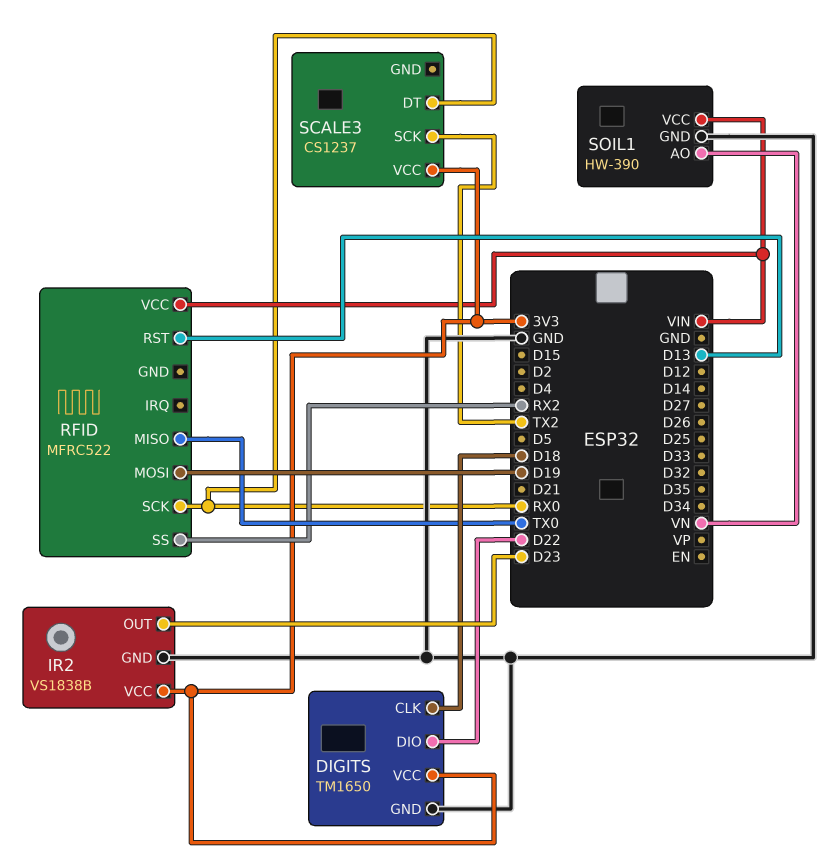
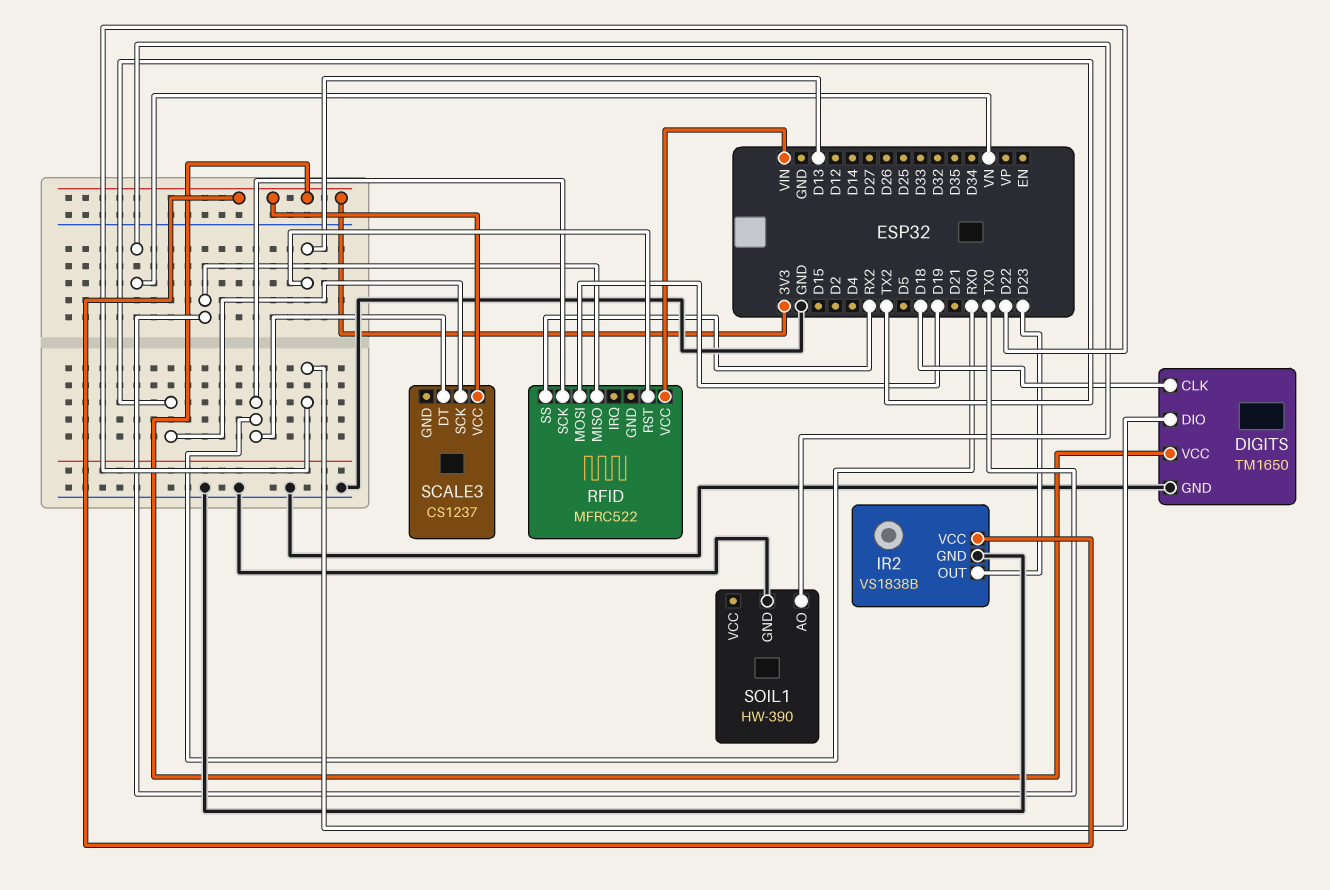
SOIL1 pin VCC: VIN -> none

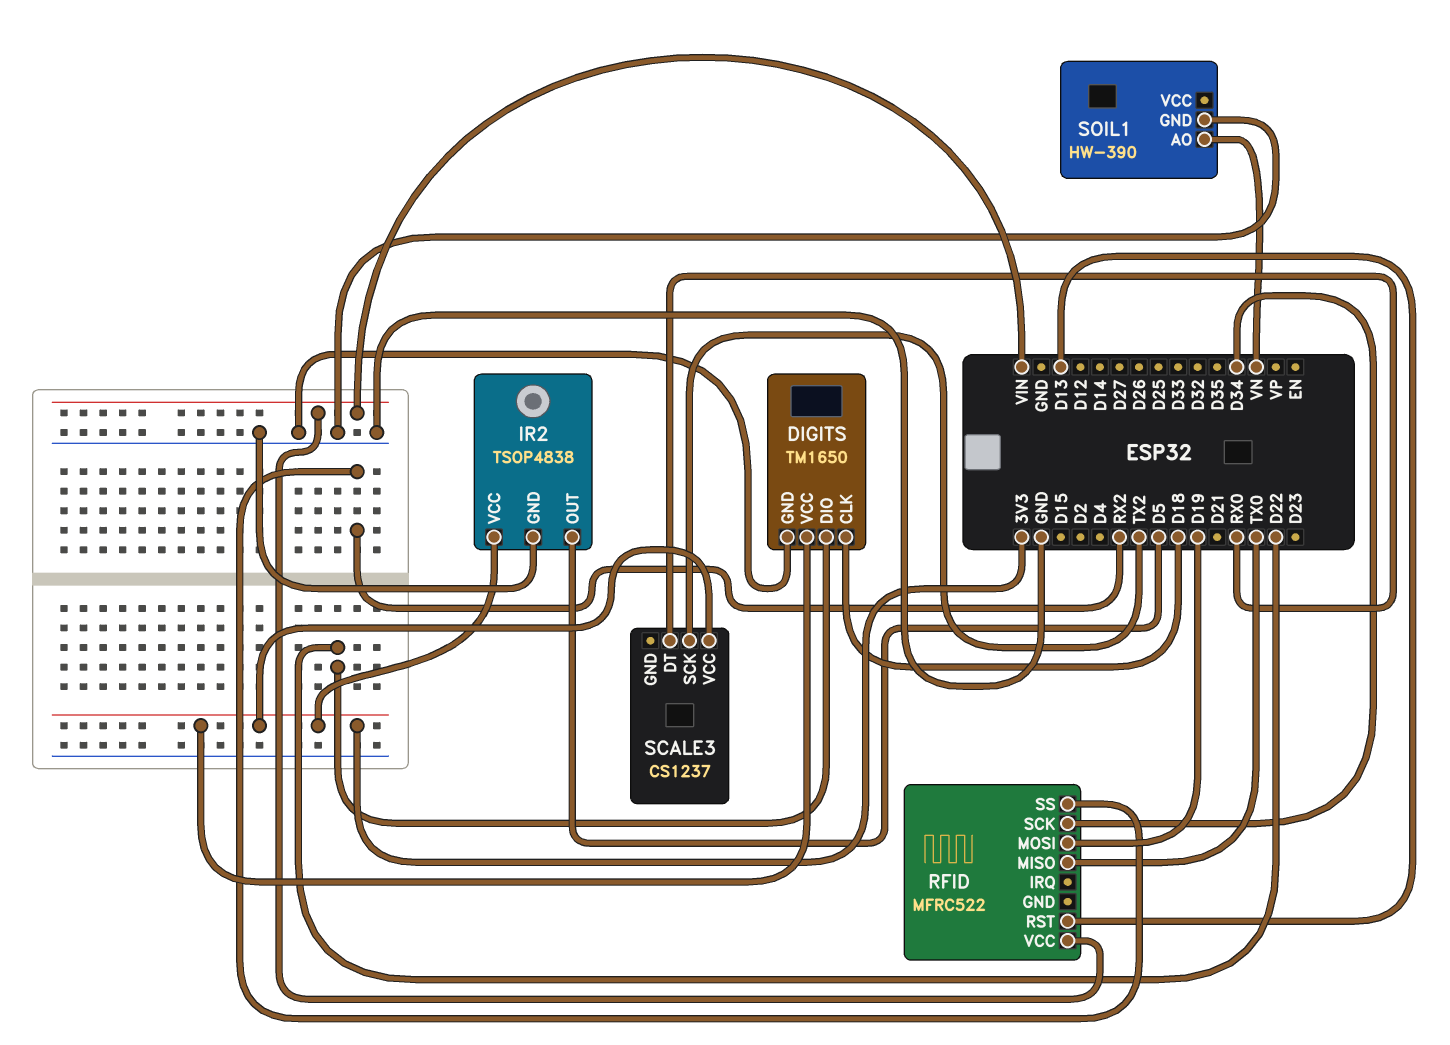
IR2: VS1838B -> TSOP4838
IR2 pin OUT: D23 -> D5
RFID pin SCK: RX0 -> D34

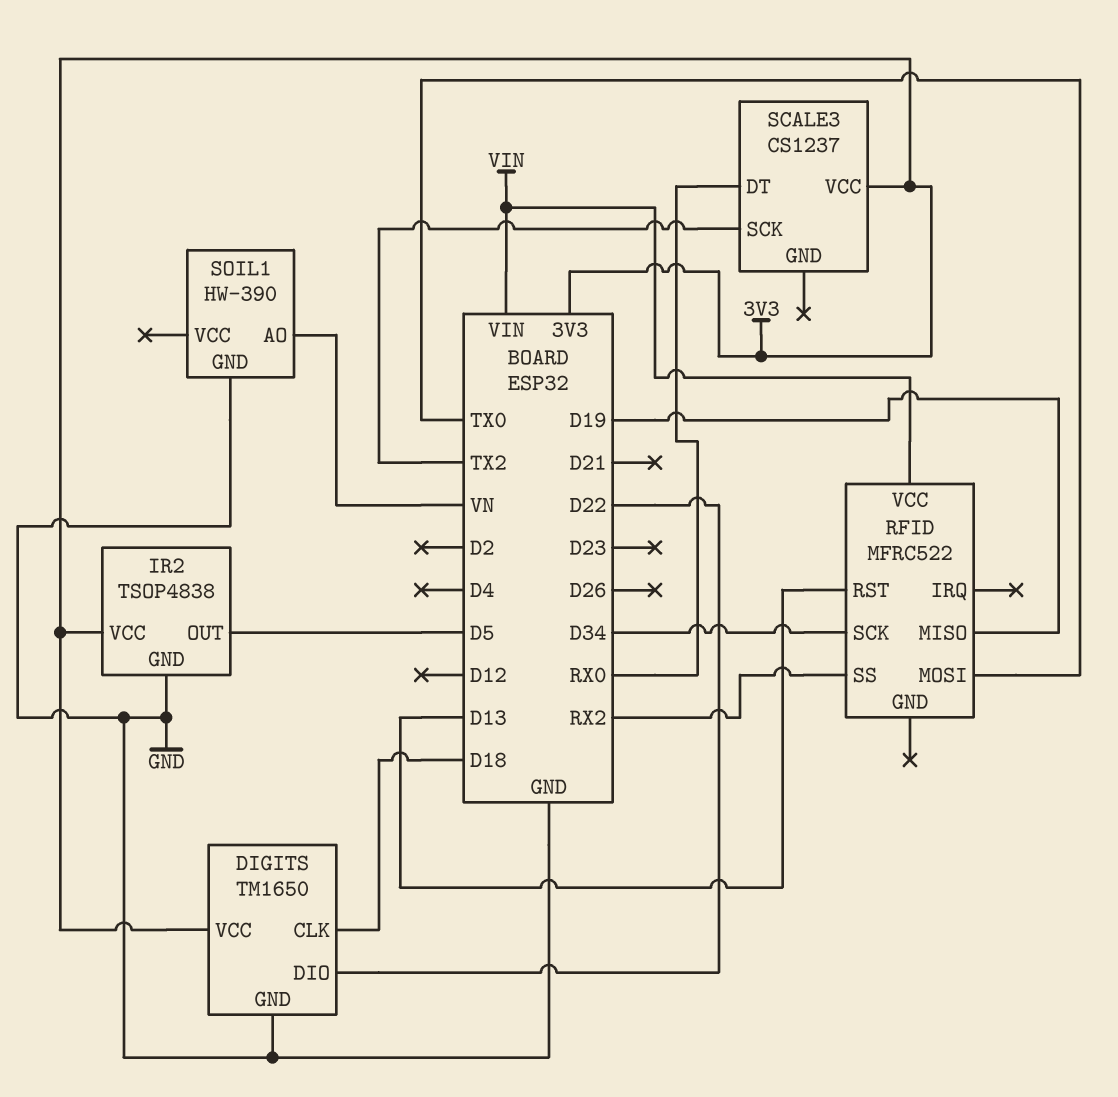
RFID pin MISO: TX0 -> D19
RFID pin MOSI: D19 -> TX0

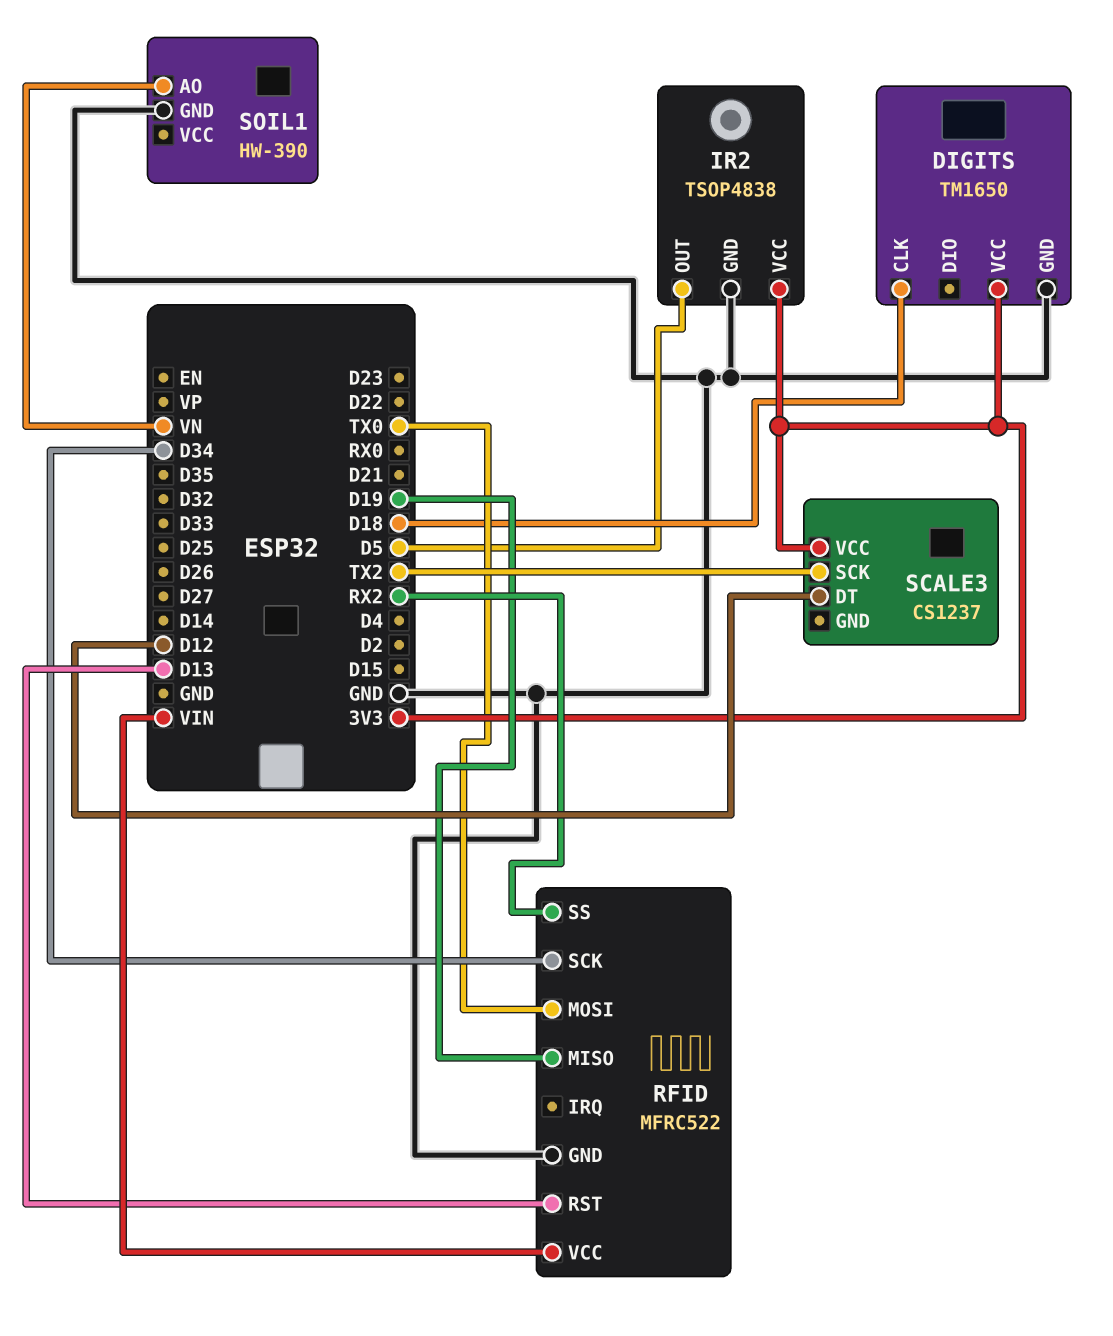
DIGITS pin DIO: D22 -> none
RFID pin GND: none -> GND
SCALE3 pin DT: RX0 -> D12

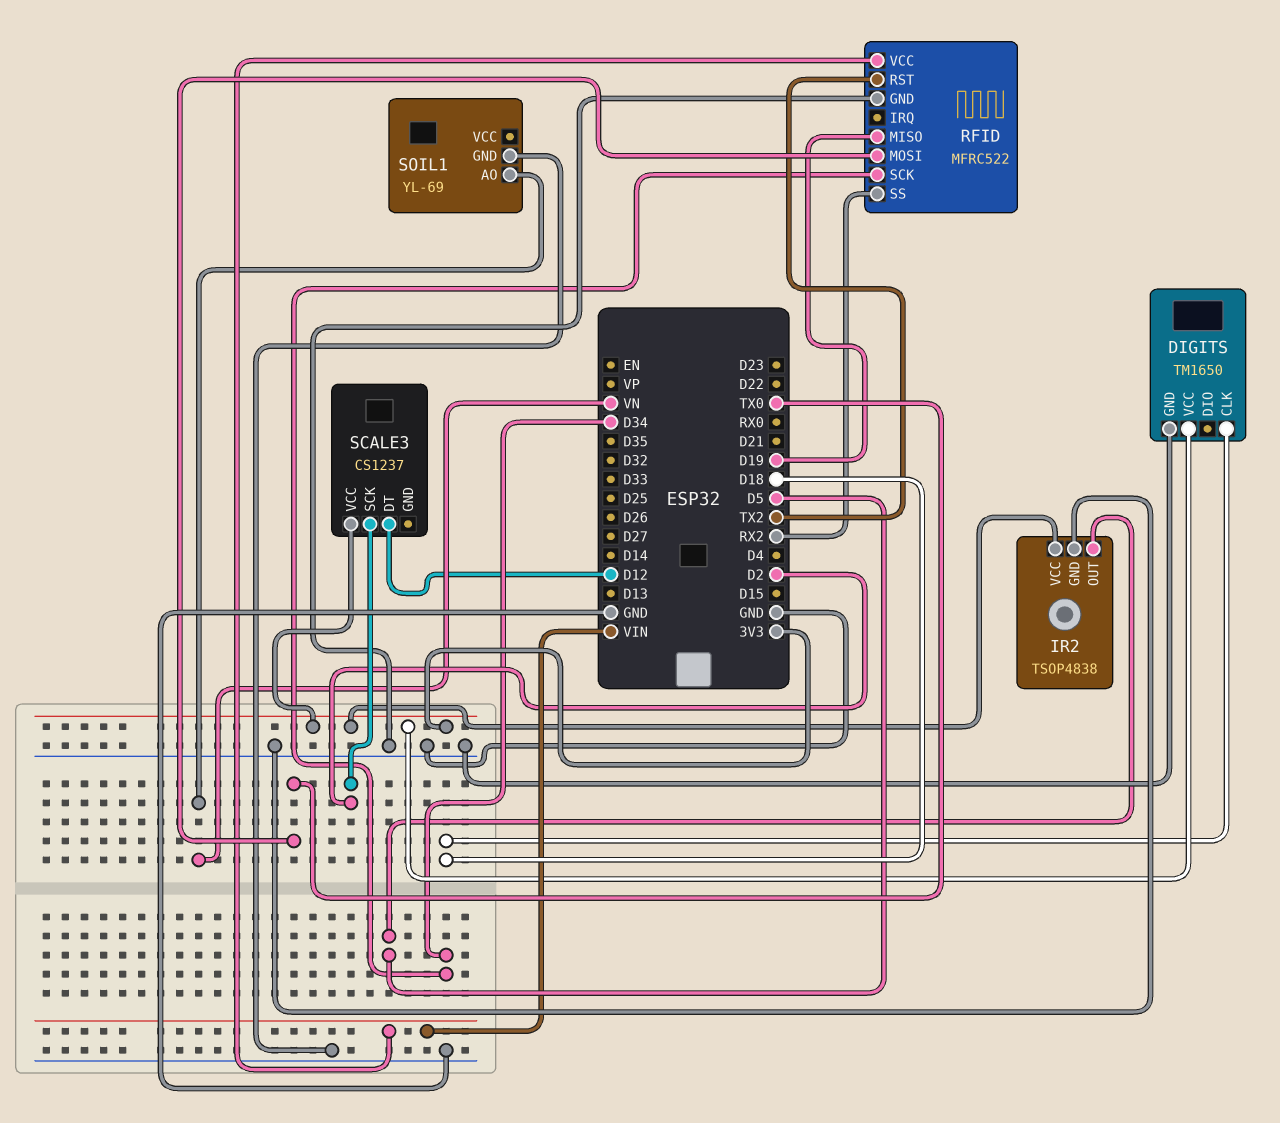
RFID pin RST: D13 -> TX2
SCALE3 pin SCK: TX2 -> D2
SOIL1: HW-390 -> YL-69

